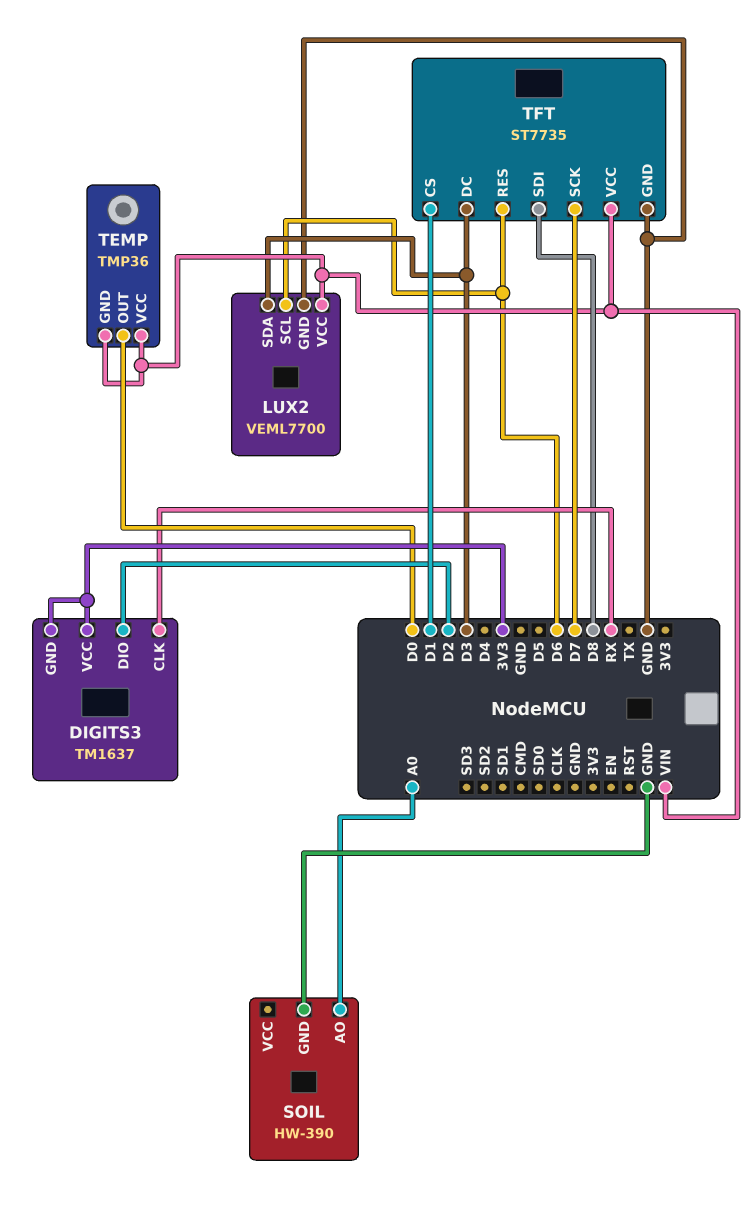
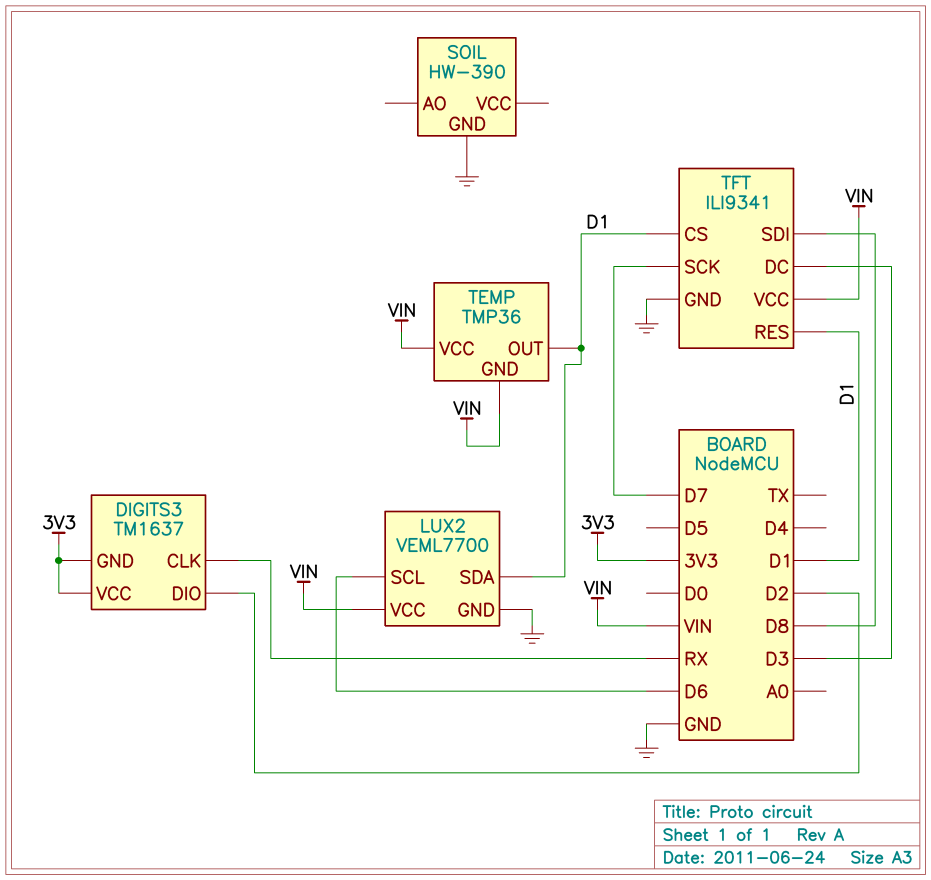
LUX2 pin SDA: D3 -> D1
SOIL pin AO: A0 -> none
TEMP pin OUT: D0 -> D1
TFT: ST7735 -> ILI9341
TFT pin RES: D6 -> D1

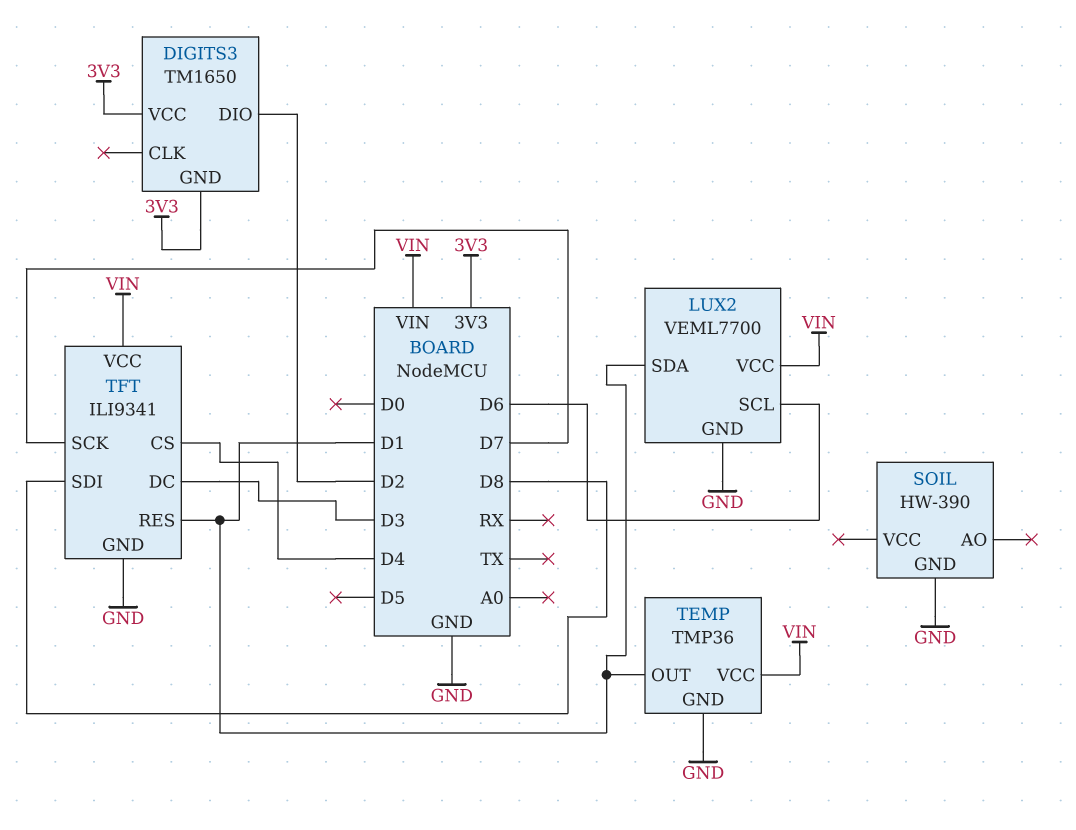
DIGITS3: TM1637 -> TM1650
DIGITS3 pin CLK: RX -> none
TEMP pin GND: VIN -> GND
TFT pin CS: D1 -> D4

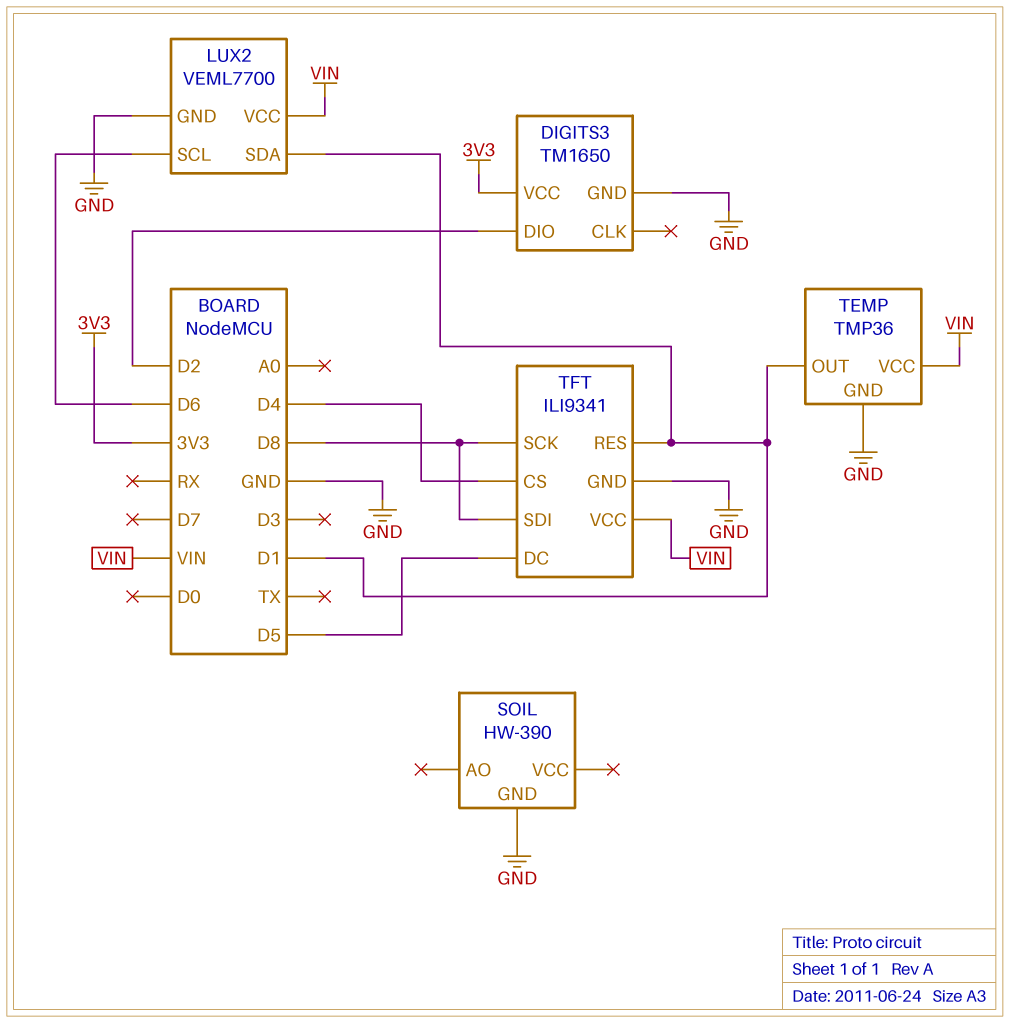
DIGITS3 pin GND: 3V3 -> GND
TFT pin DC: D3 -> D5
TFT pin SCK: D7 -> D8

